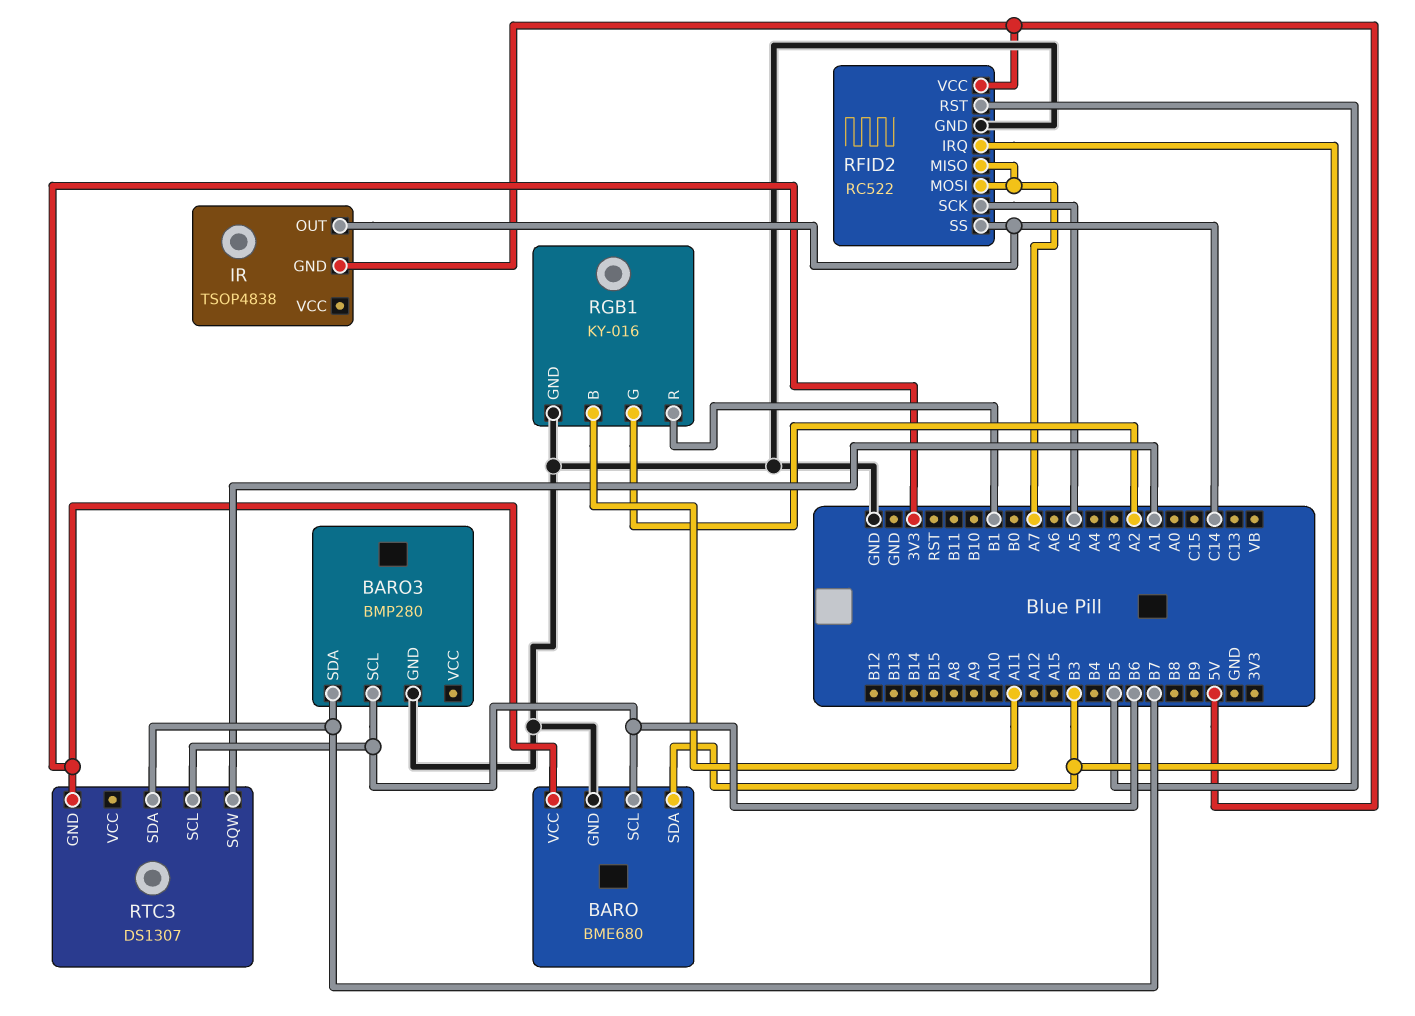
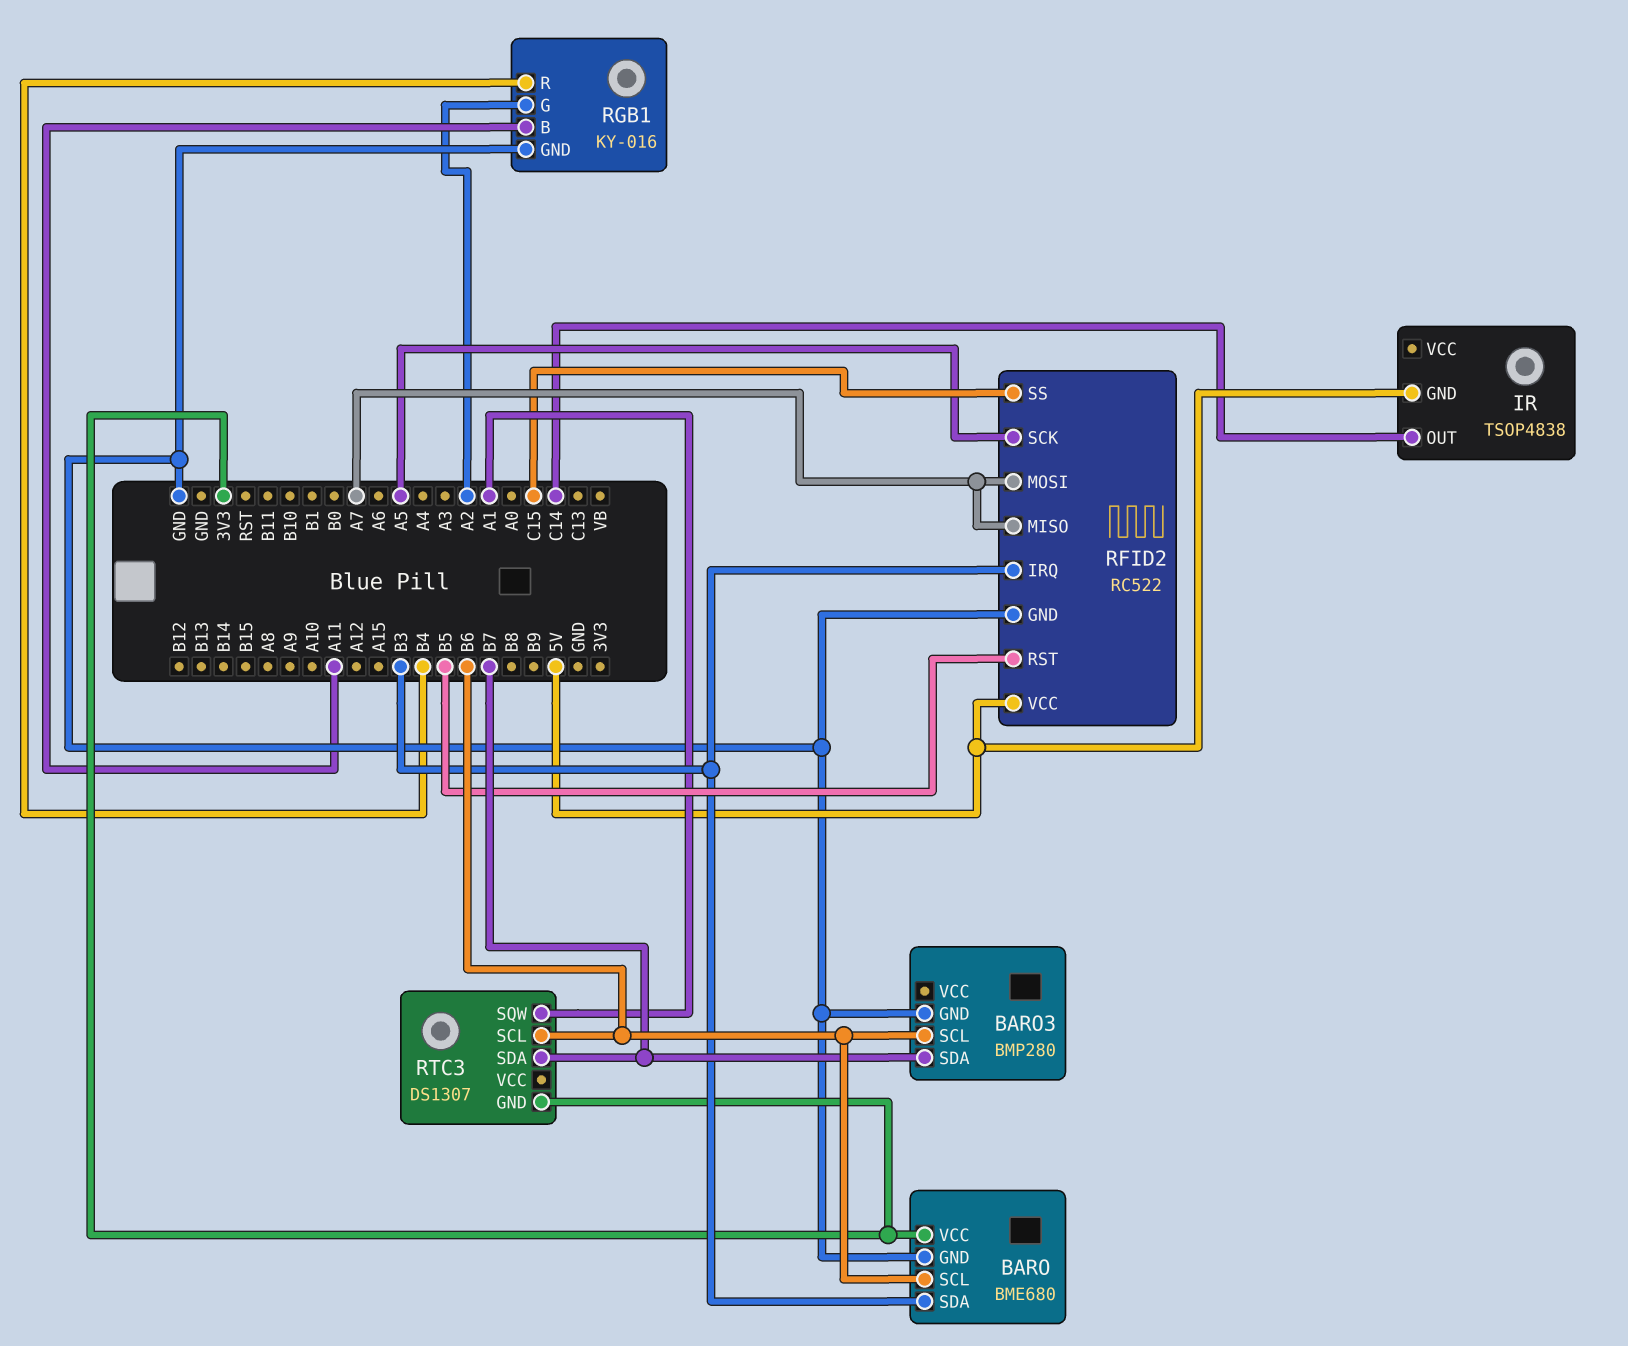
RFID2 pin SS: C14 -> C15
RGB1 pin R: B1 -> B4

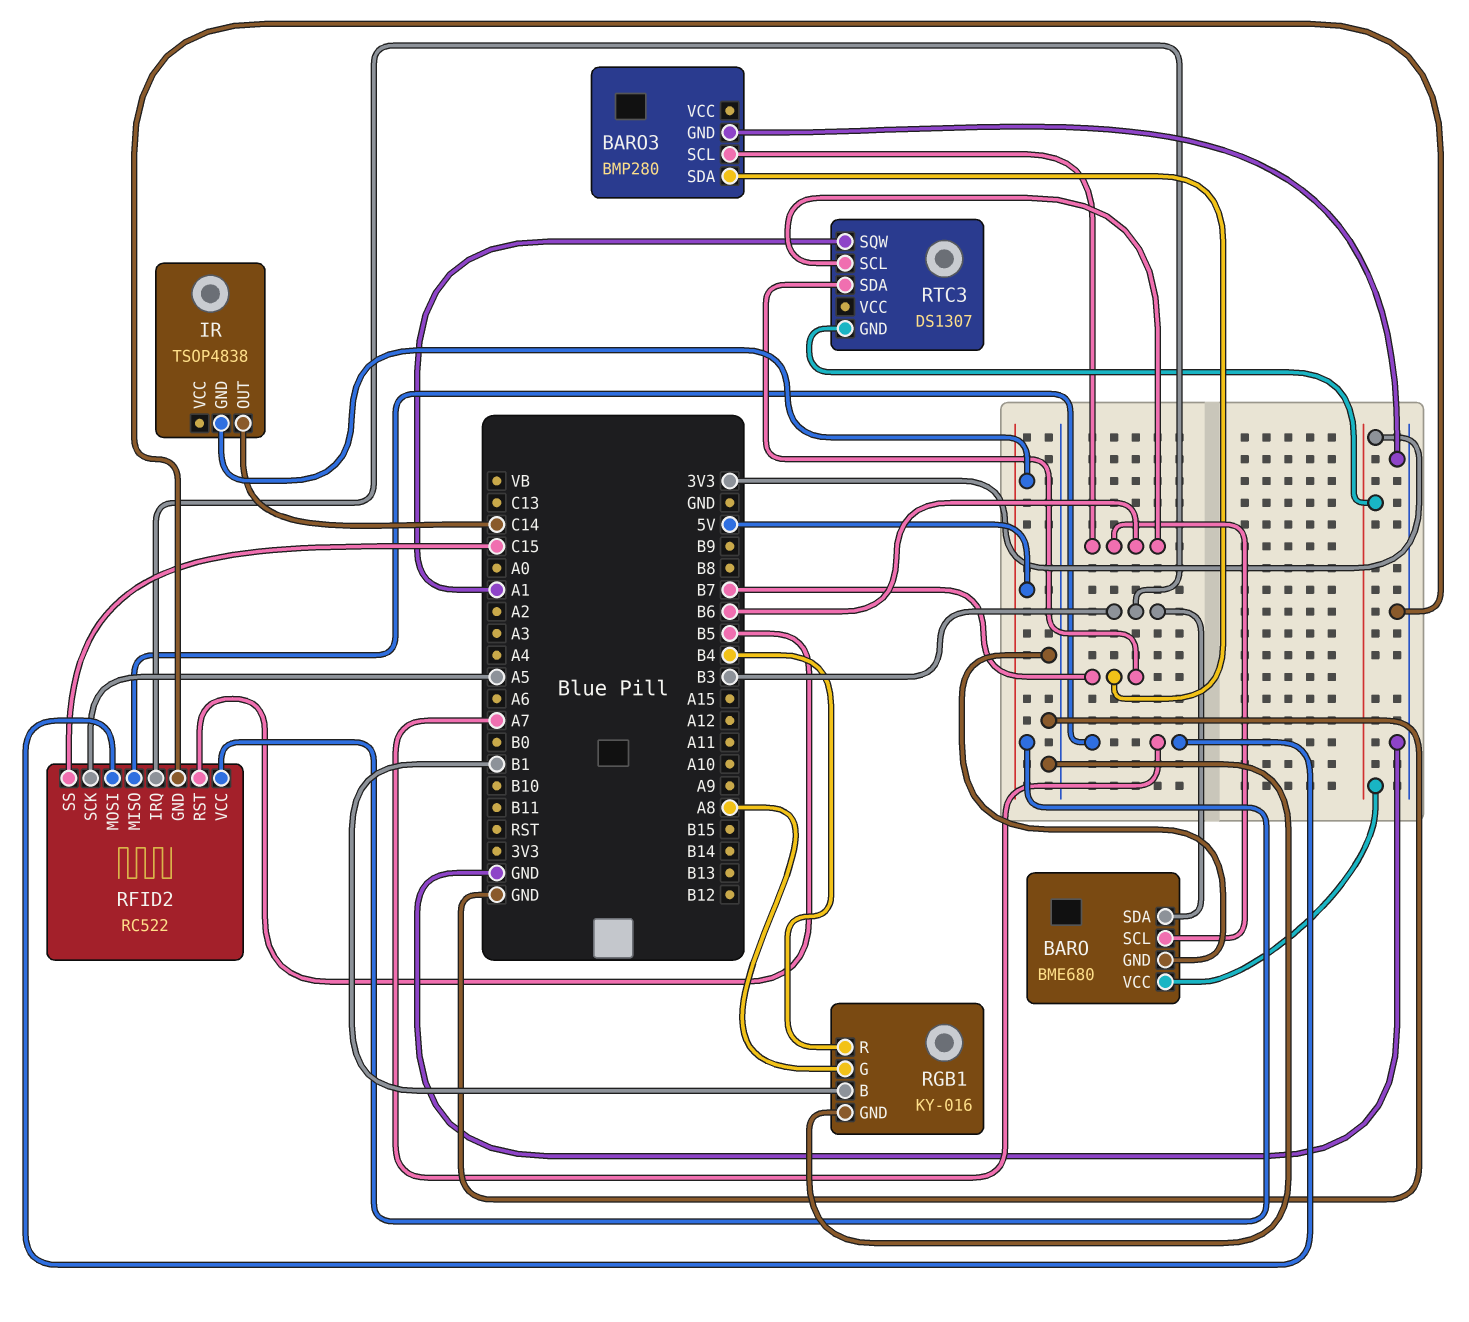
RGB1 pin B: A11 -> B1
RGB1 pin G: A2 -> A8

